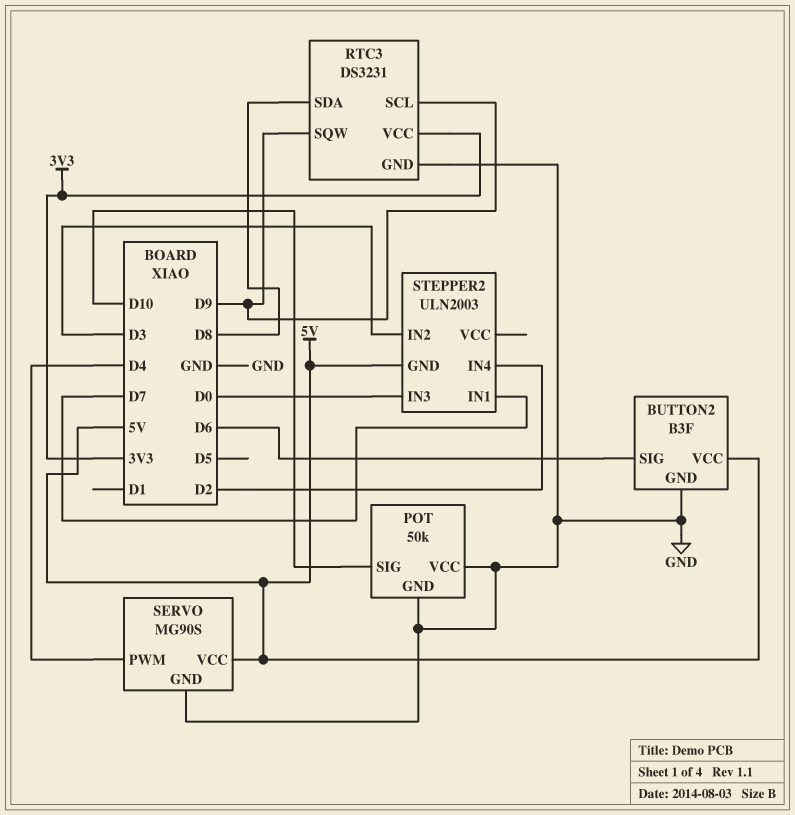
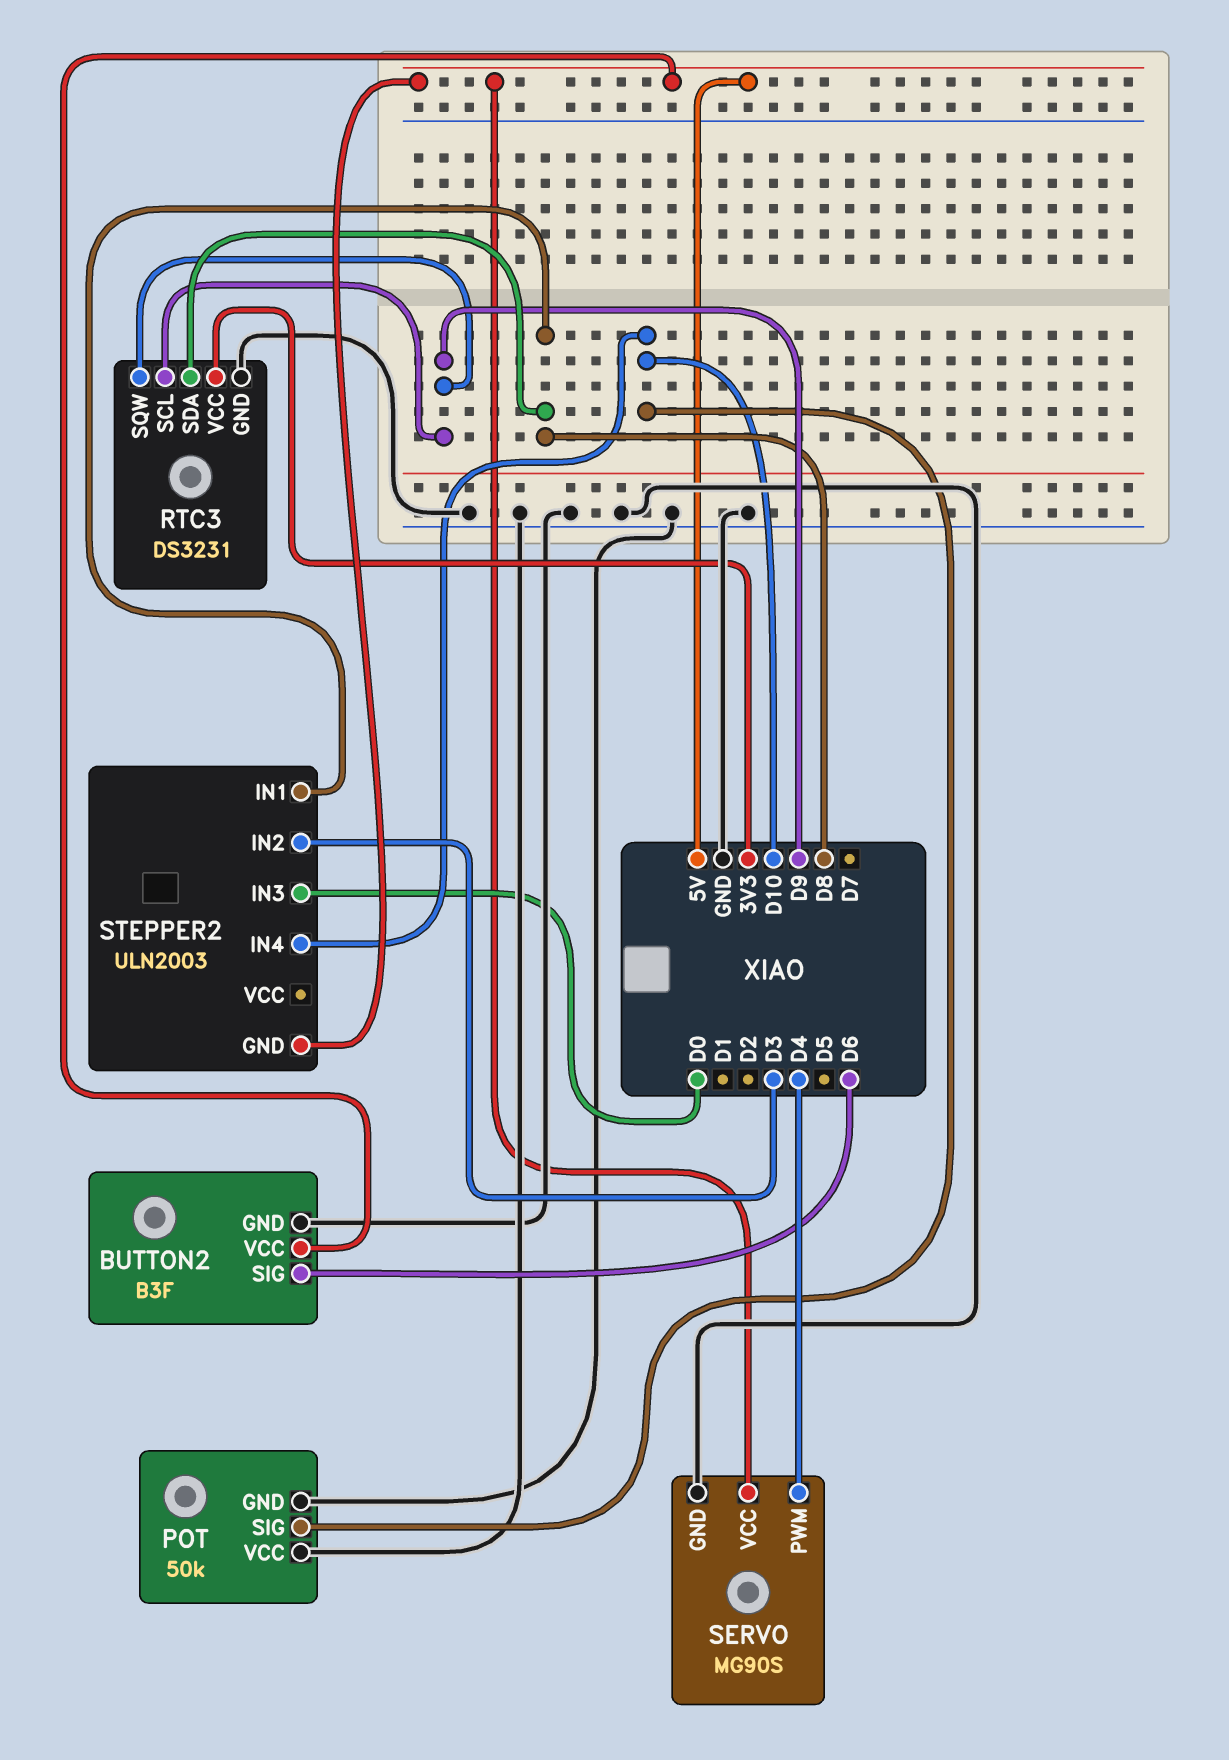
STEPPER2 pin IN1: D7 -> D8
STEPPER2 pin IN4: D2 -> D10

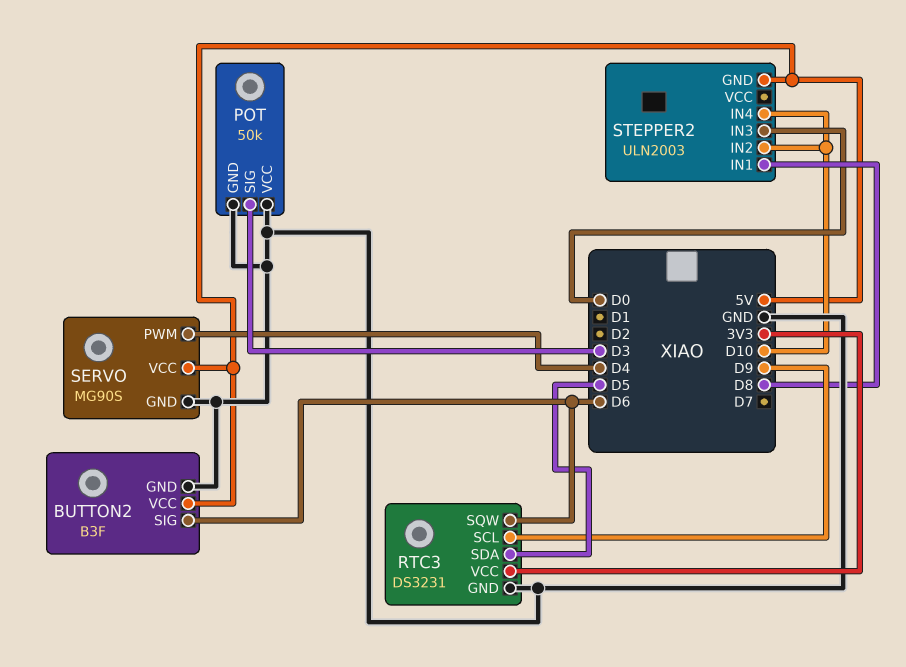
POT pin SIG: D10 -> D3
RTC3 pin SDA: D8 -> D5
RTC3 pin SQW: D9 -> D6
STEPPER2 pin IN2: D3 -> D10

